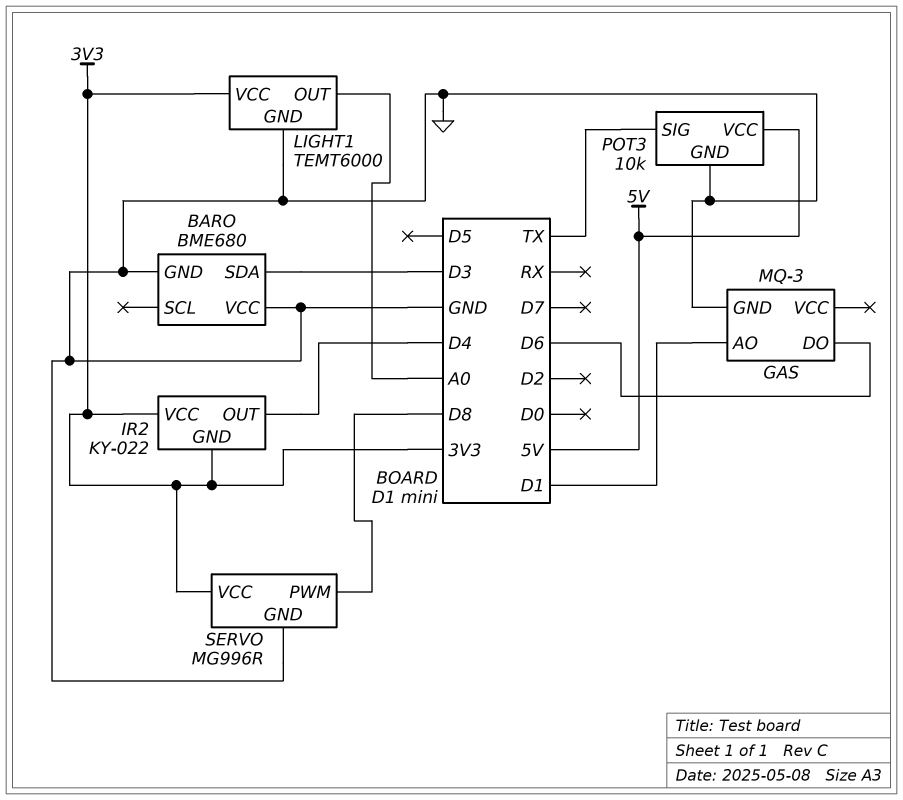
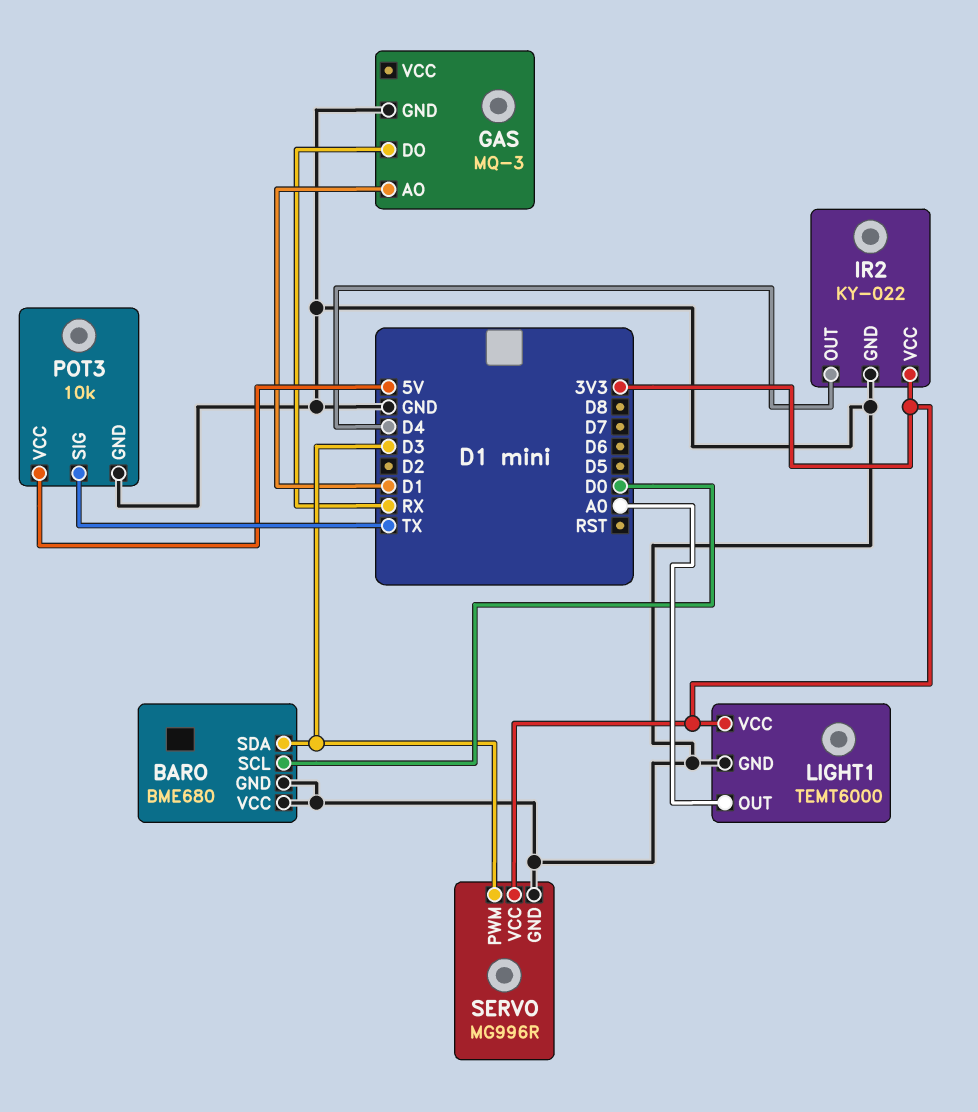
BARO pin SCL: none -> D0
GAS pin DO: D6 -> RX
IR2 pin GND: 3V3 -> GND
SERVO pin PWM: D8 -> D3

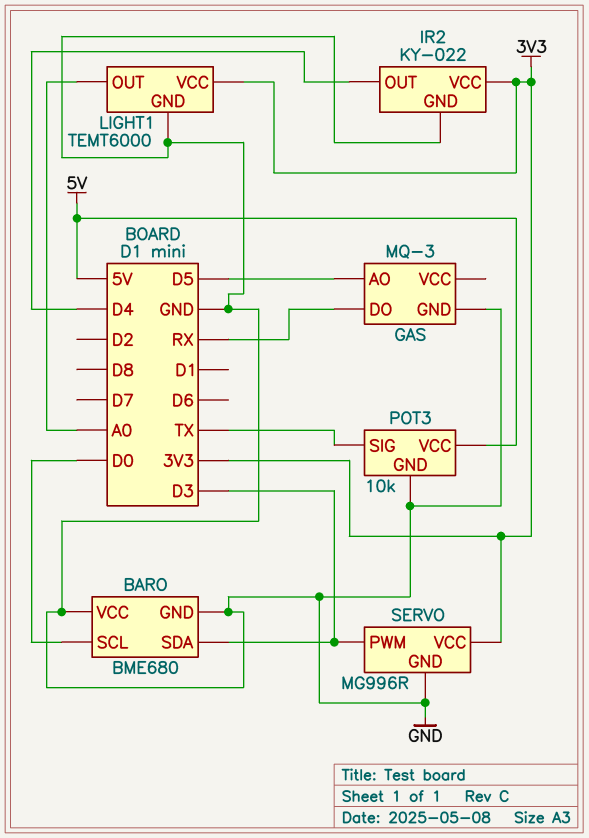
GAS pin AO: D1 -> D5

